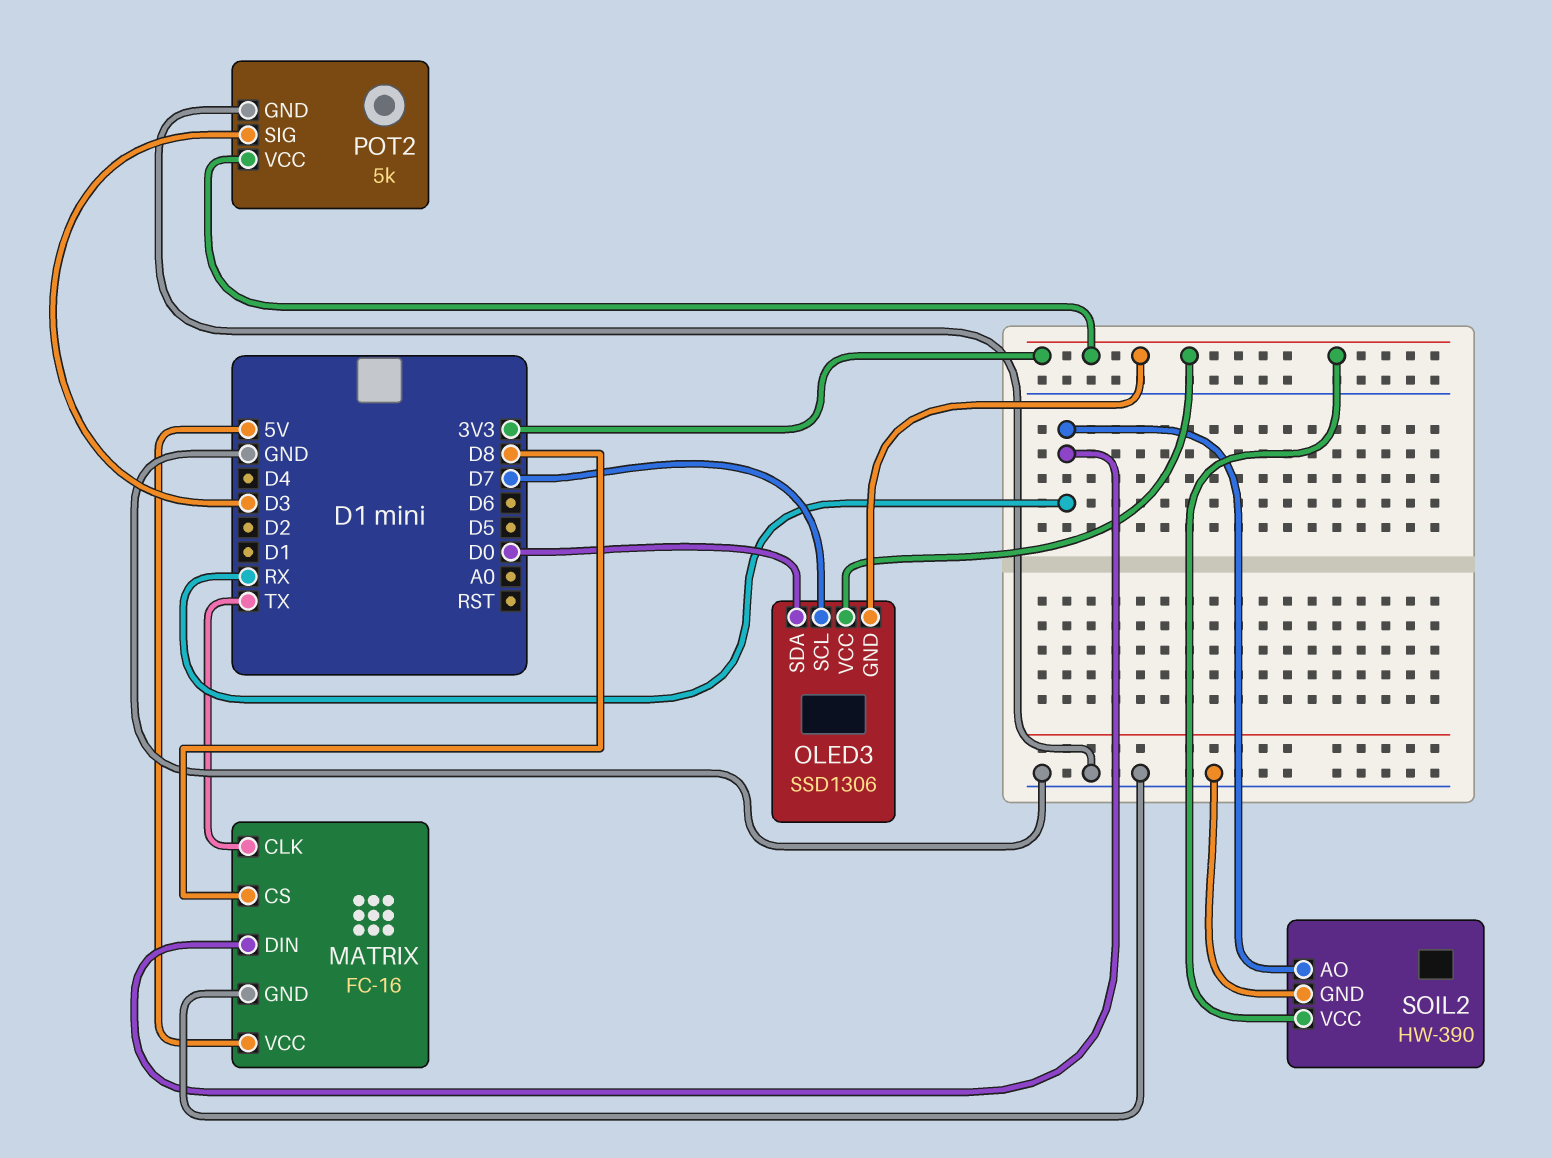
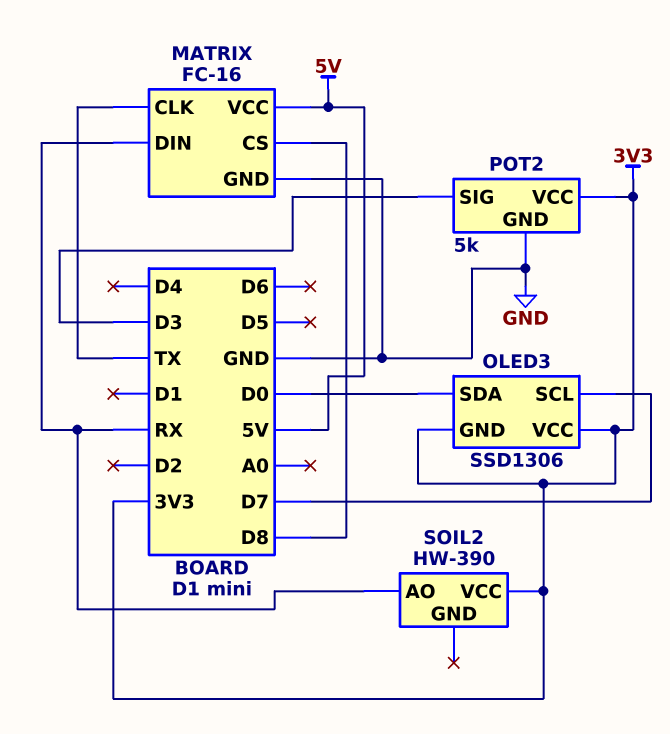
SOIL2 pin GND: GND -> none

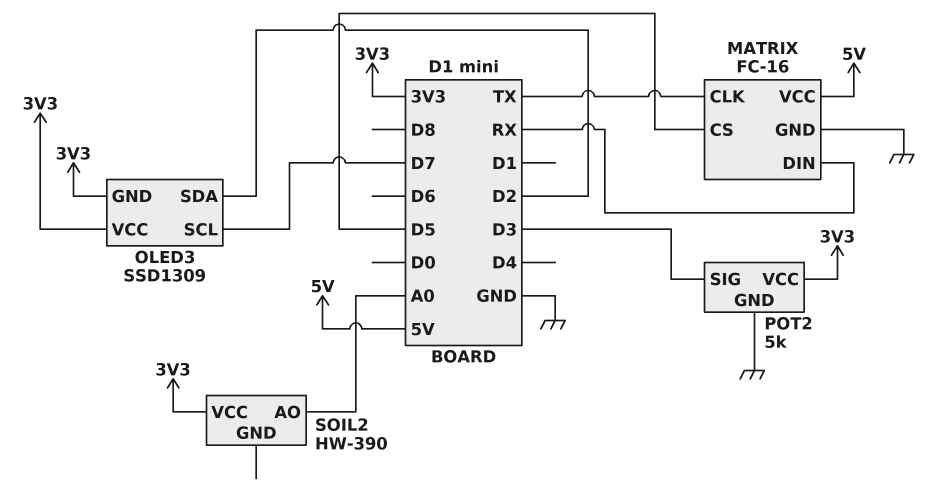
MATRIX pin CS: D8 -> D5
OLED3: SSD1306 -> SSD1309
OLED3 pin SDA: D0 -> D2
SOIL2 pin AO: RX -> A0

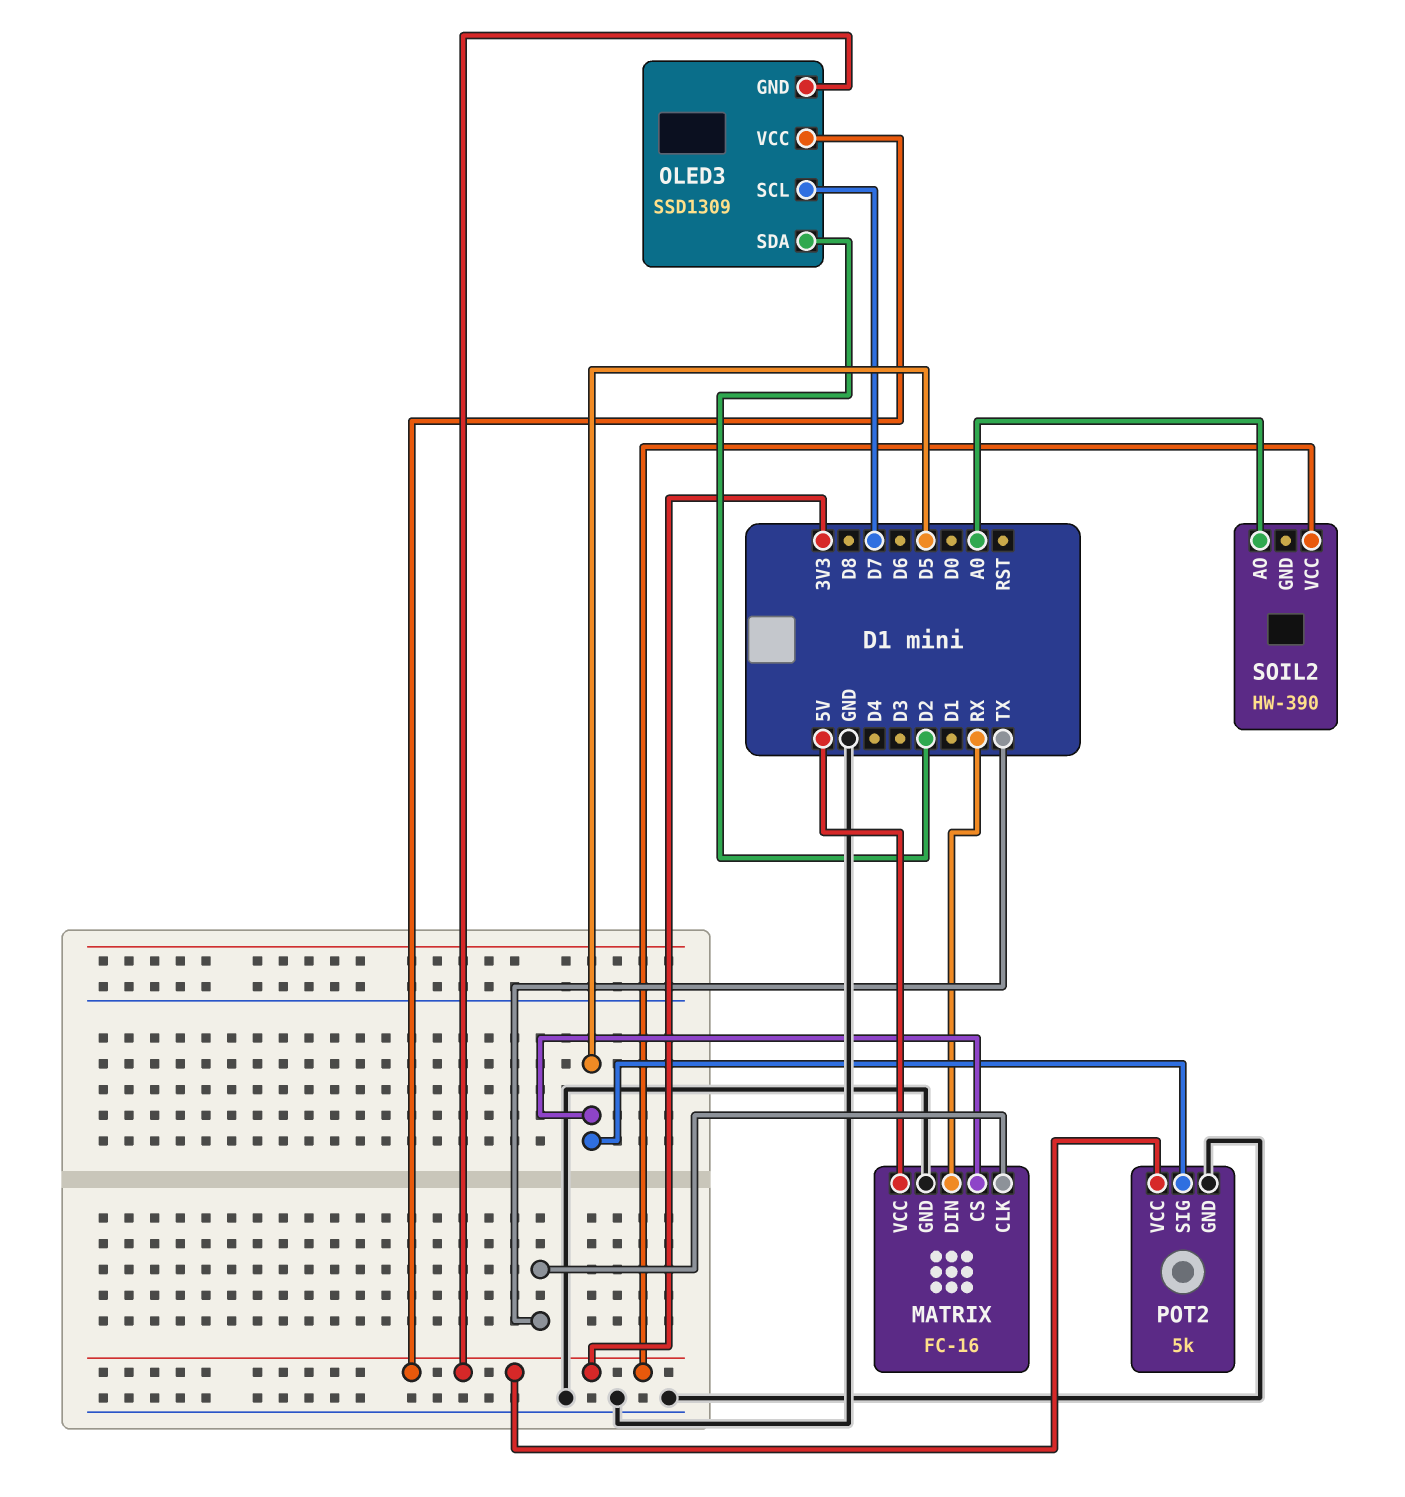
POT2 pin SIG: D3 -> D5

